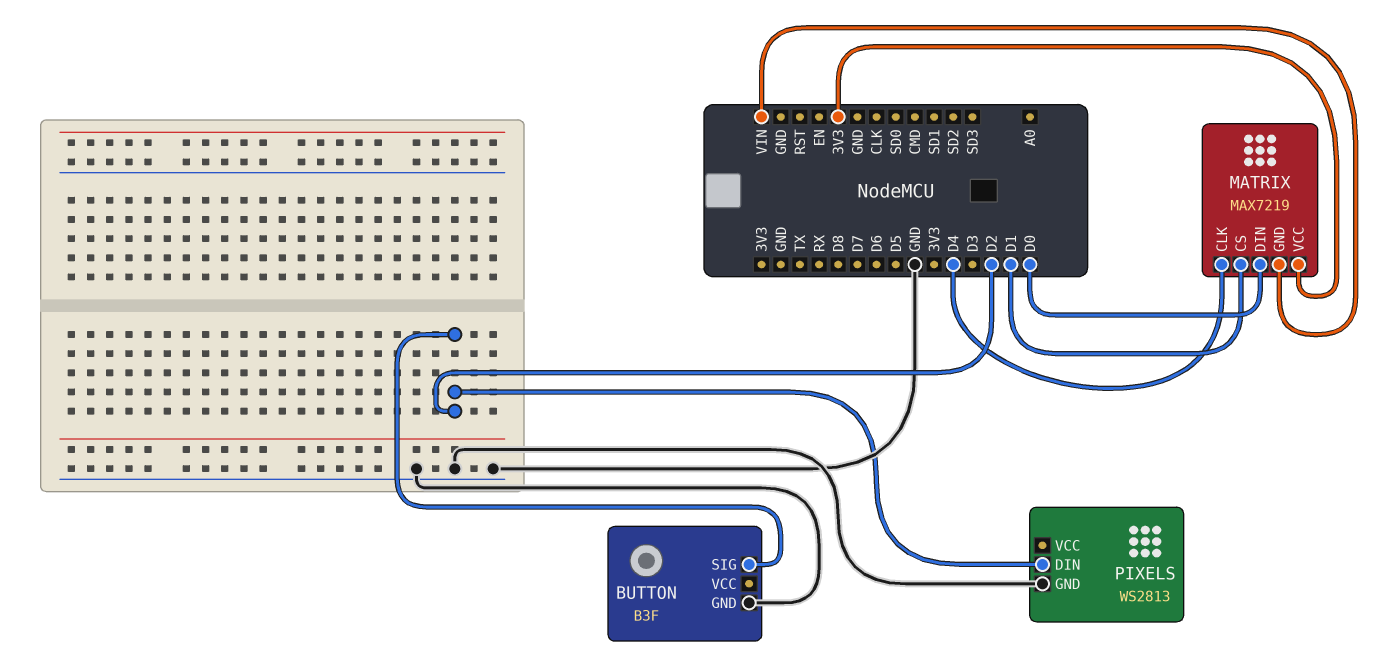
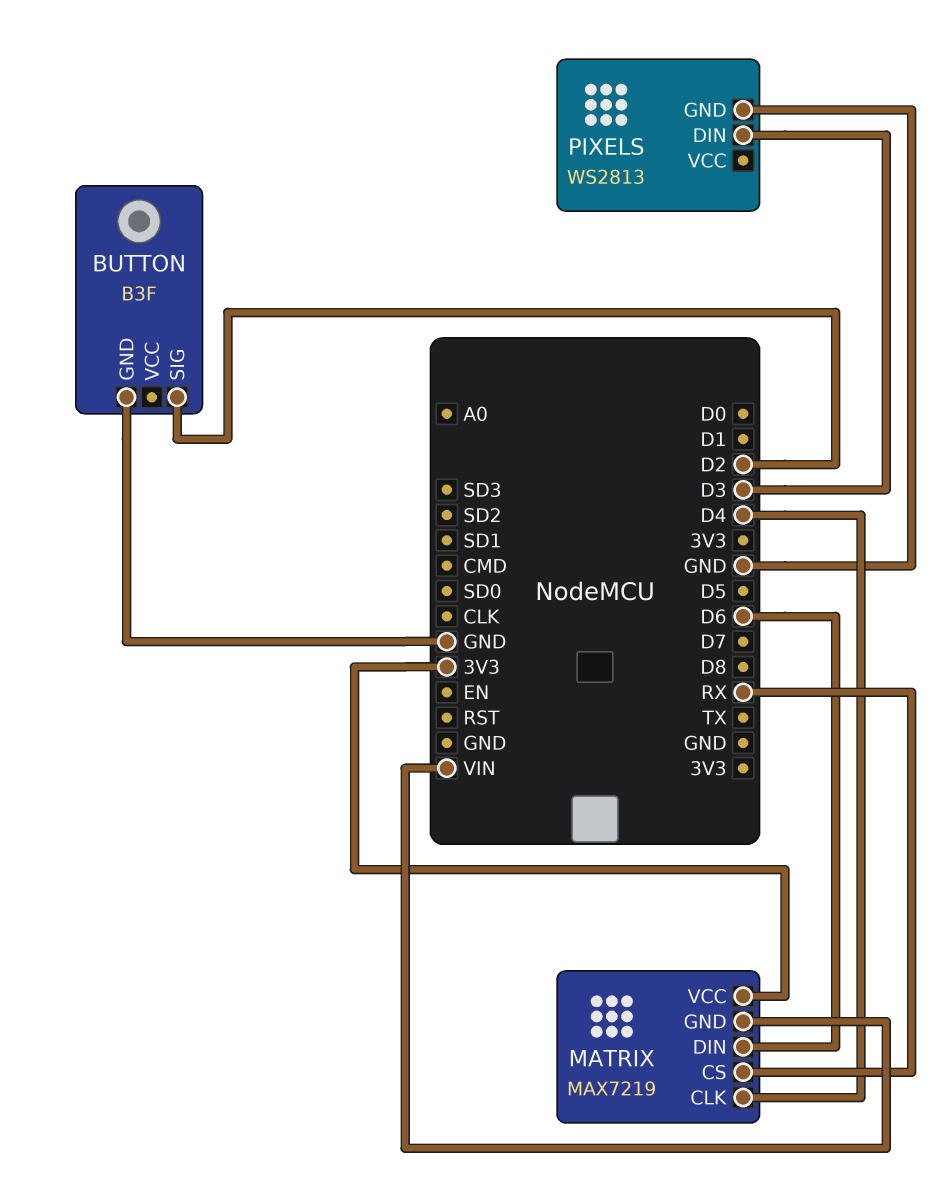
MATRIX pin CS: D1 -> RX
MATRIX pin DIN: D0 -> D6
PIXELS pin DIN: D2 -> D3

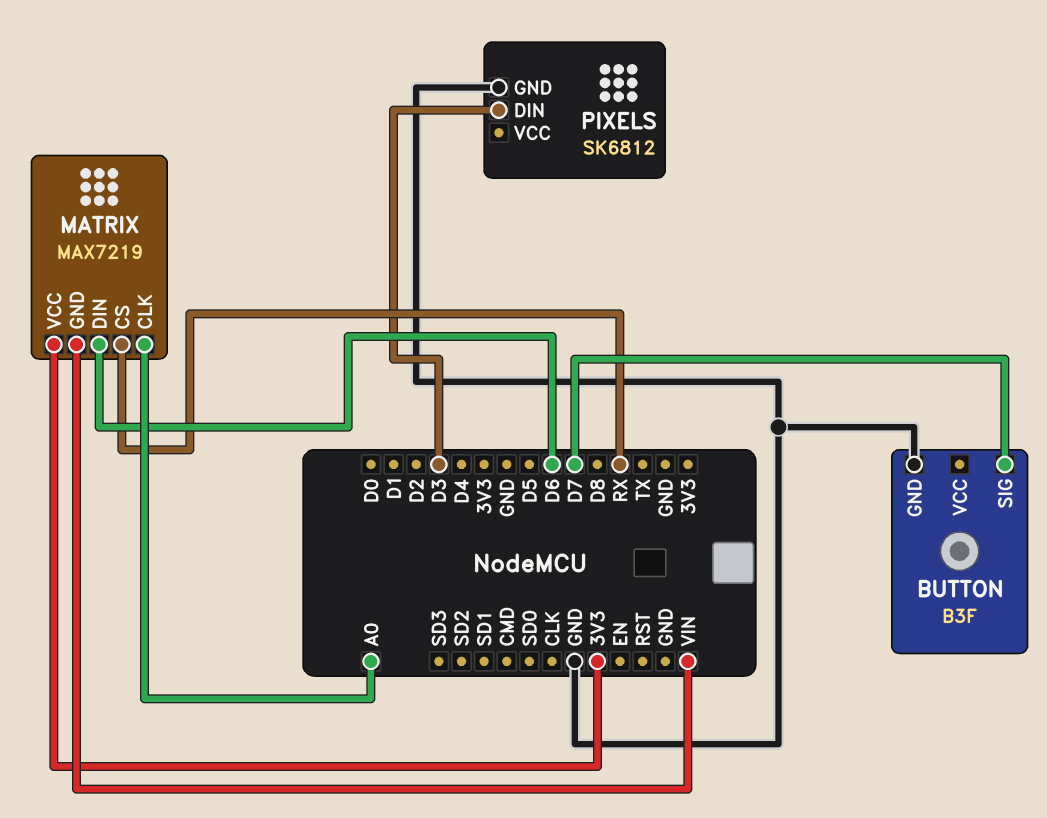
BUTTON pin SIG: D2 -> D7
MATRIX pin CLK: D4 -> A0
PIXELS: WS2813 -> SK6812

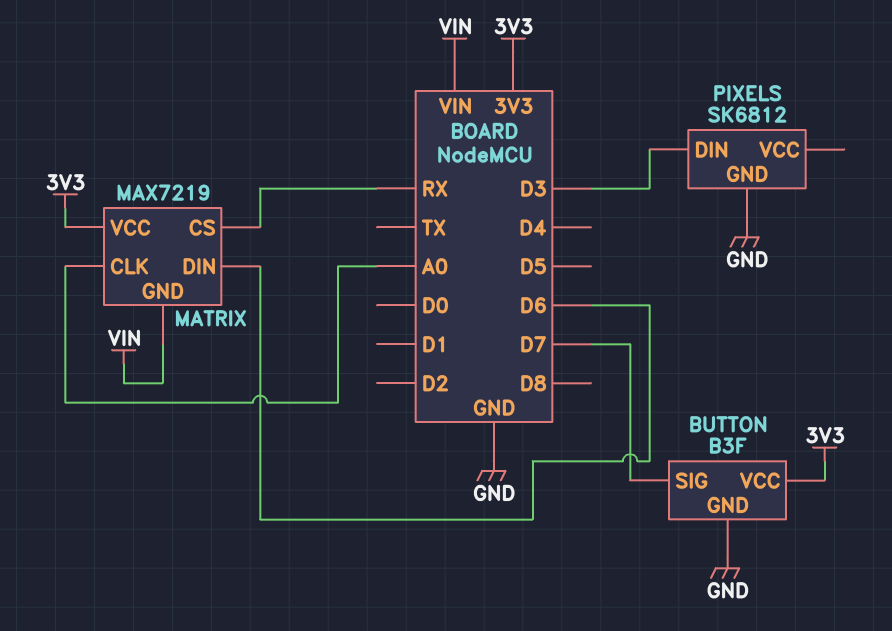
BUTTON pin VCC: none -> 3V3

